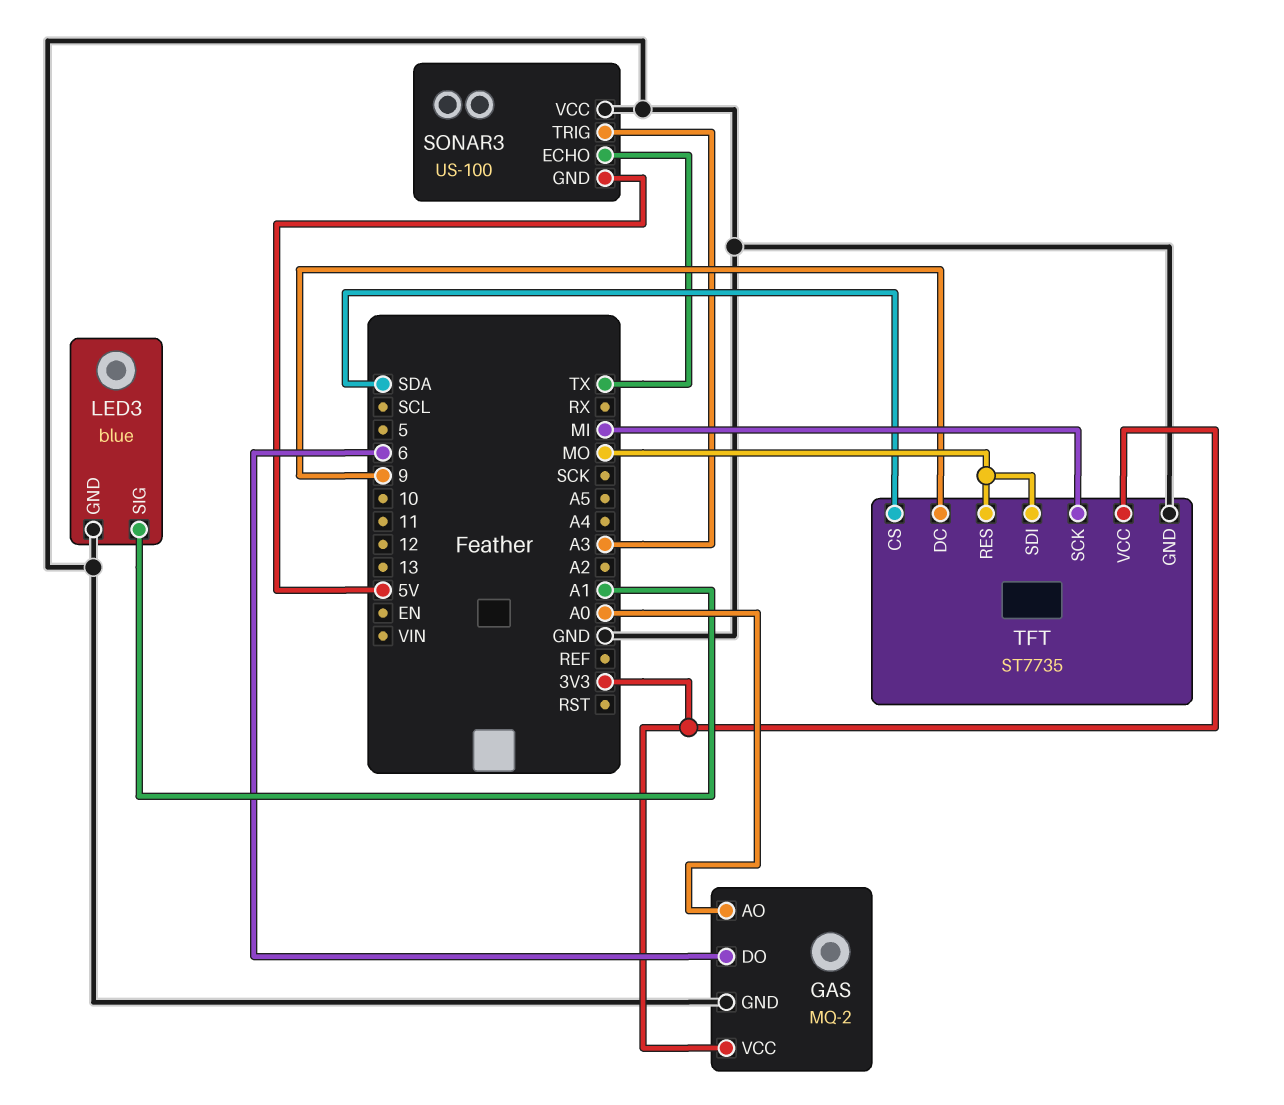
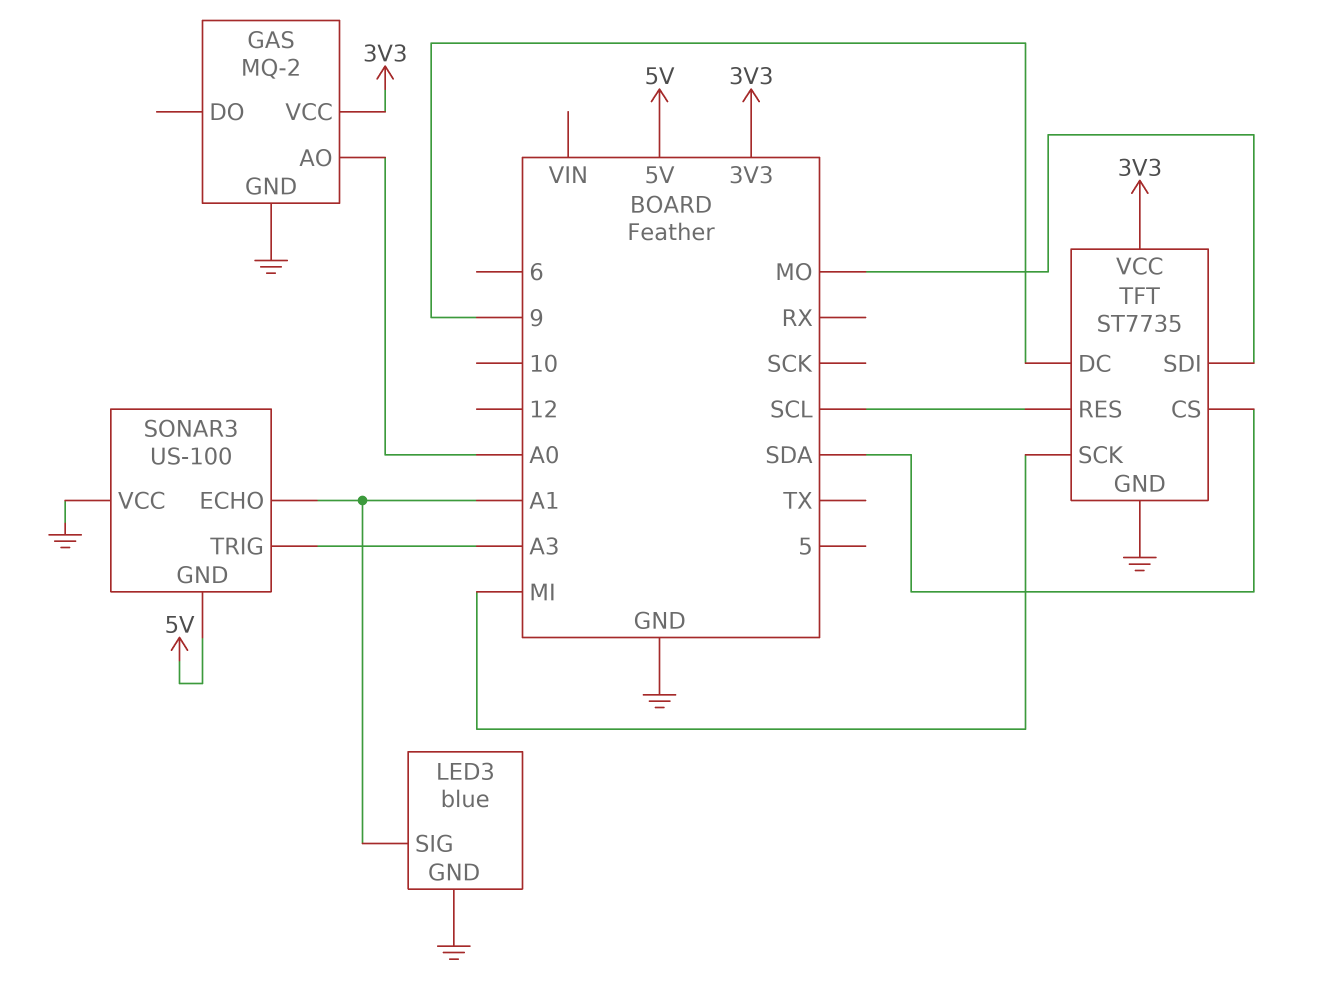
GAS pin DO: 6 -> none
SONAR3 pin ECHO: TX -> A1
TFT pin RES: MO -> SCL

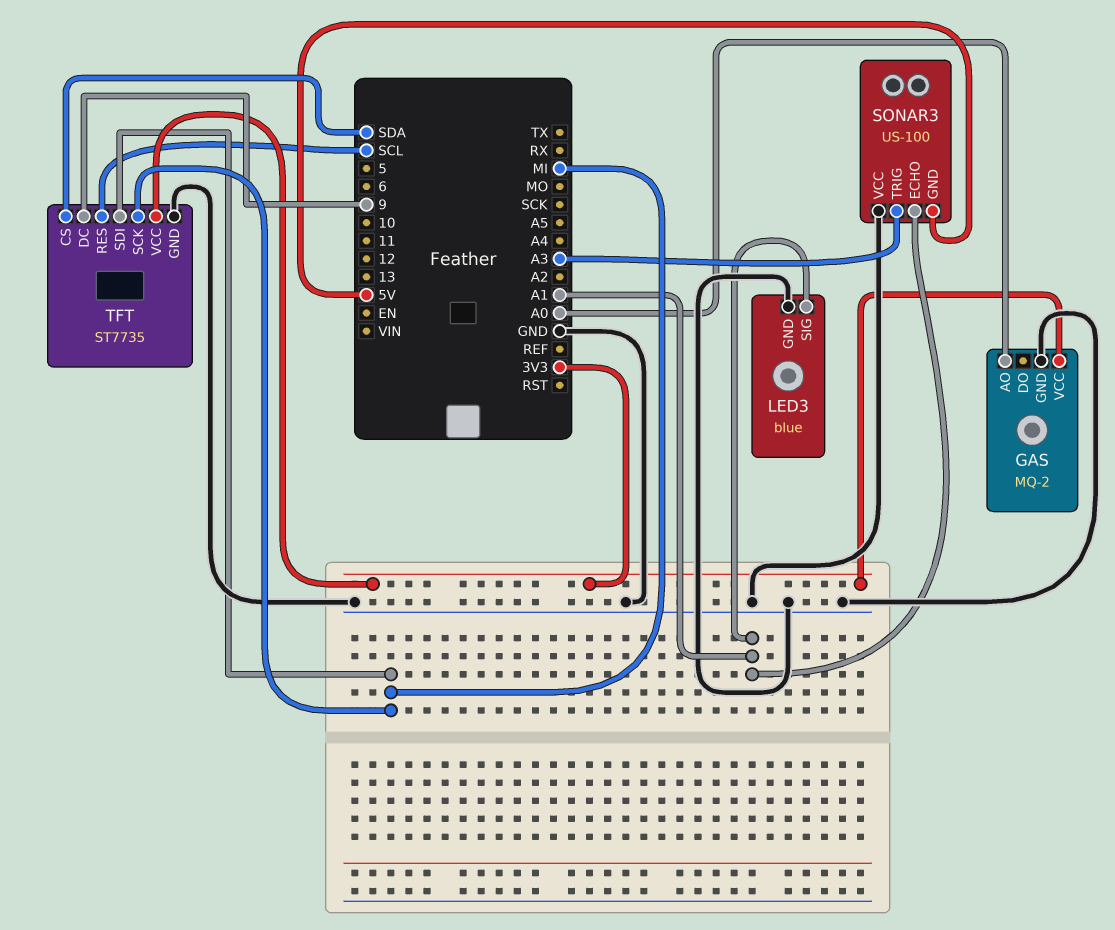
TFT pin SDI: MO -> MI

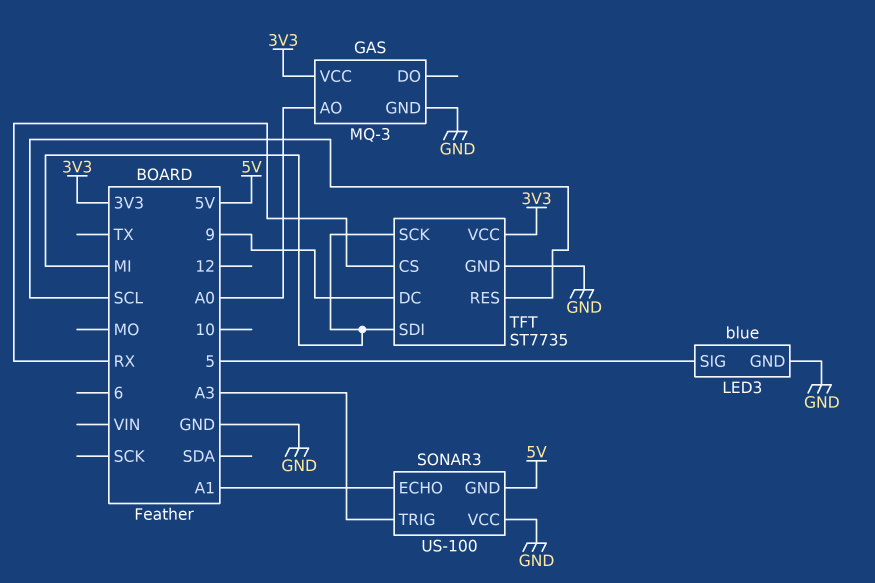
GAS: MQ-2 -> MQ-3
LED3 pin SIG: A1 -> 5
TFT pin CS: SDA -> RX

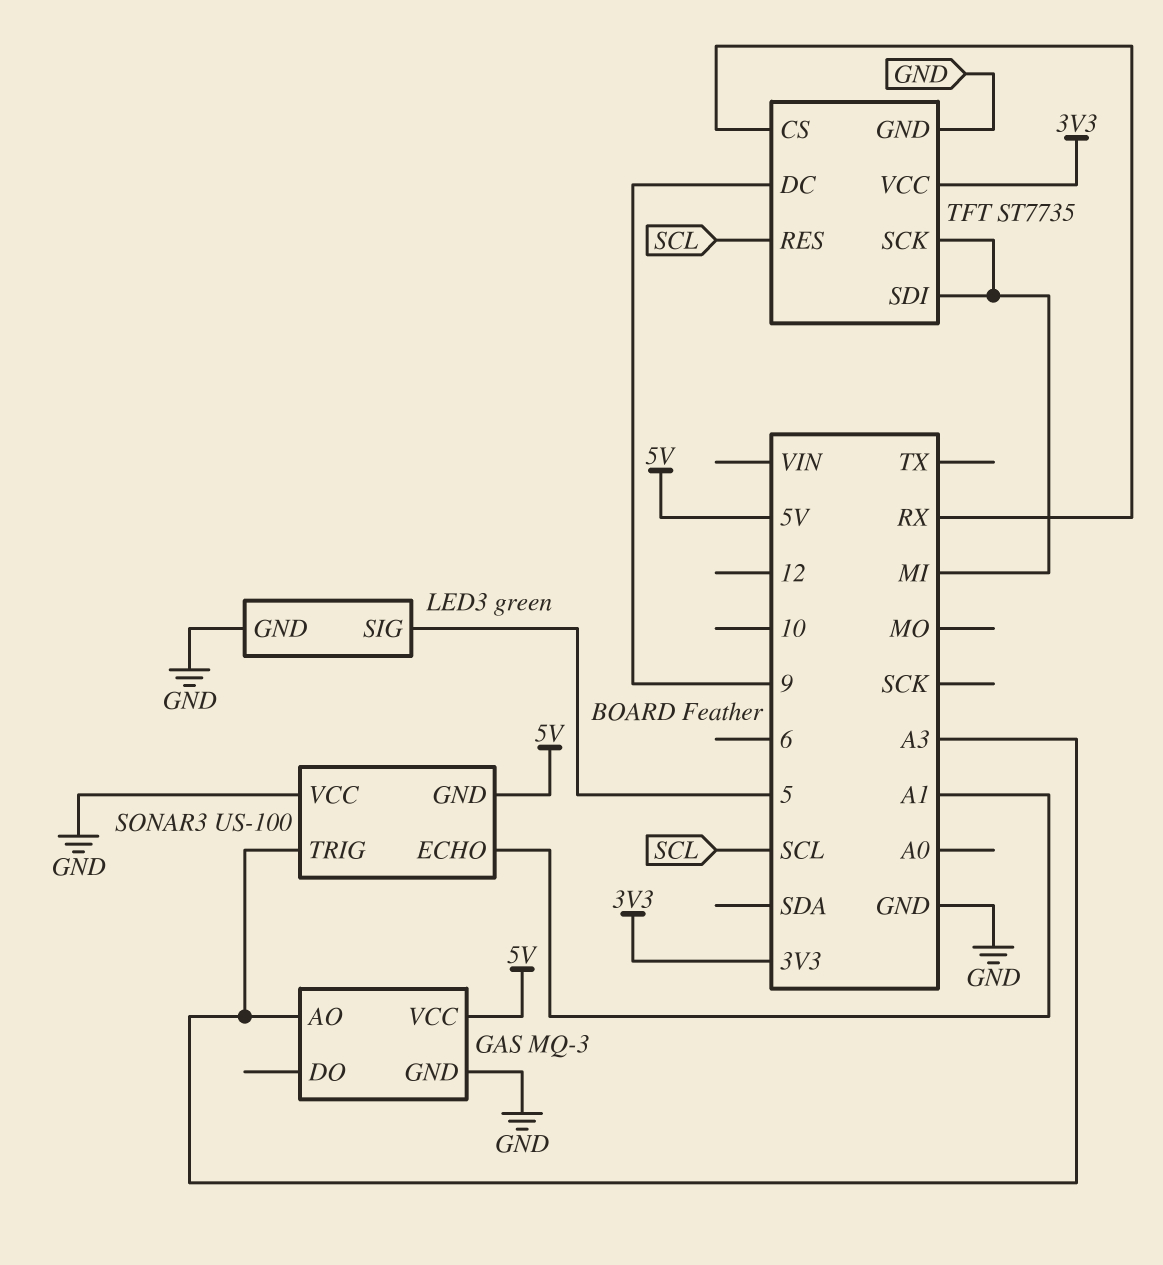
GAS pin AO: A0 -> A3
GAS pin VCC: 3V3 -> 5V
LED3: blue -> green

